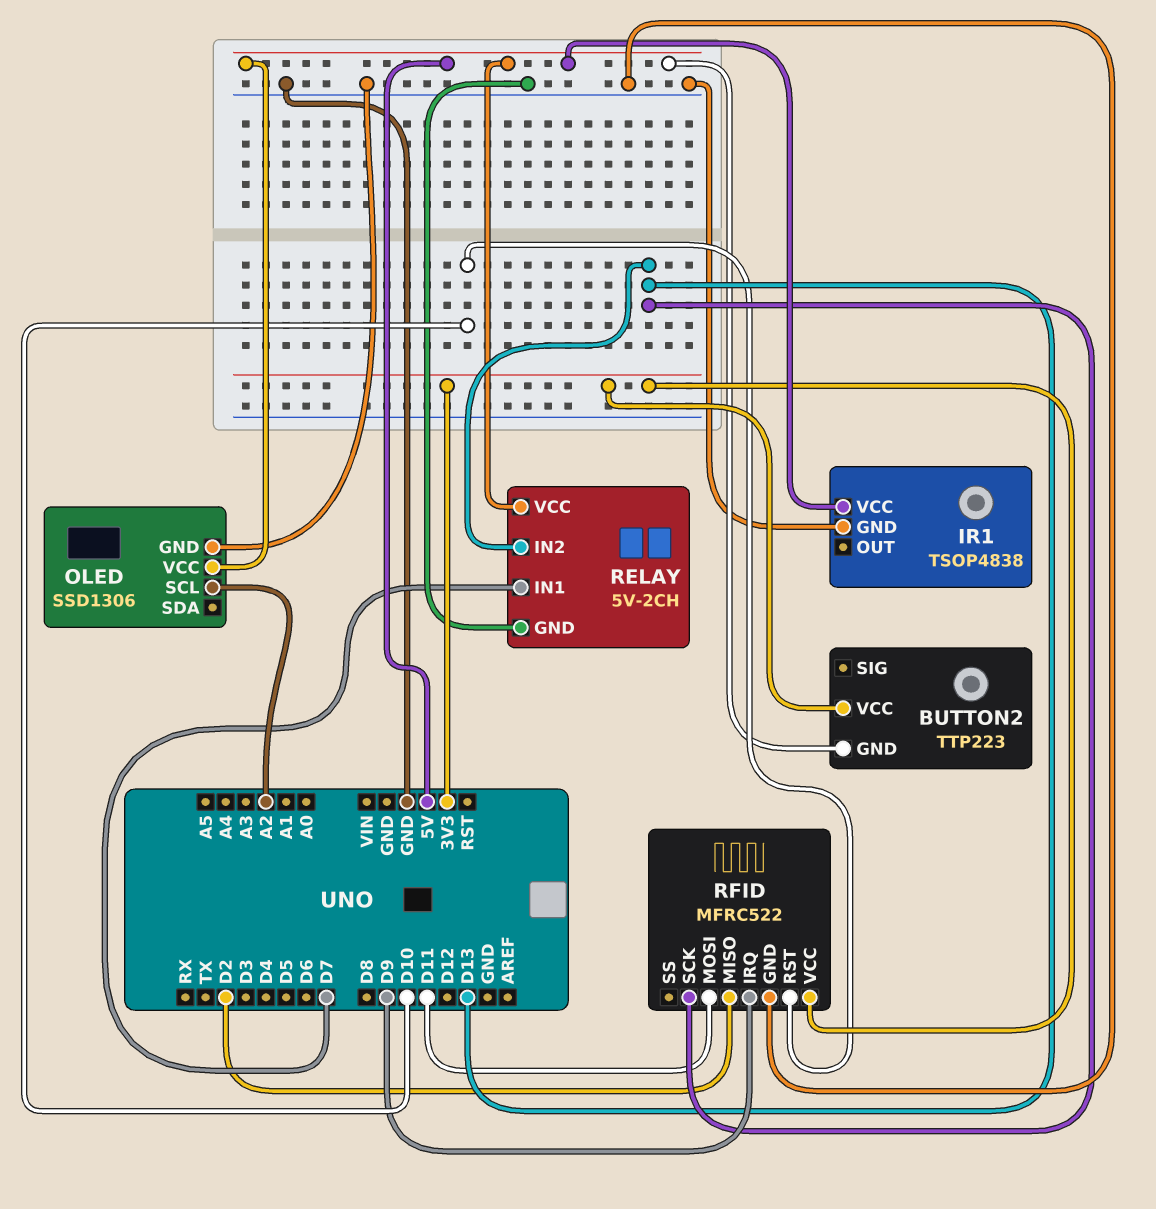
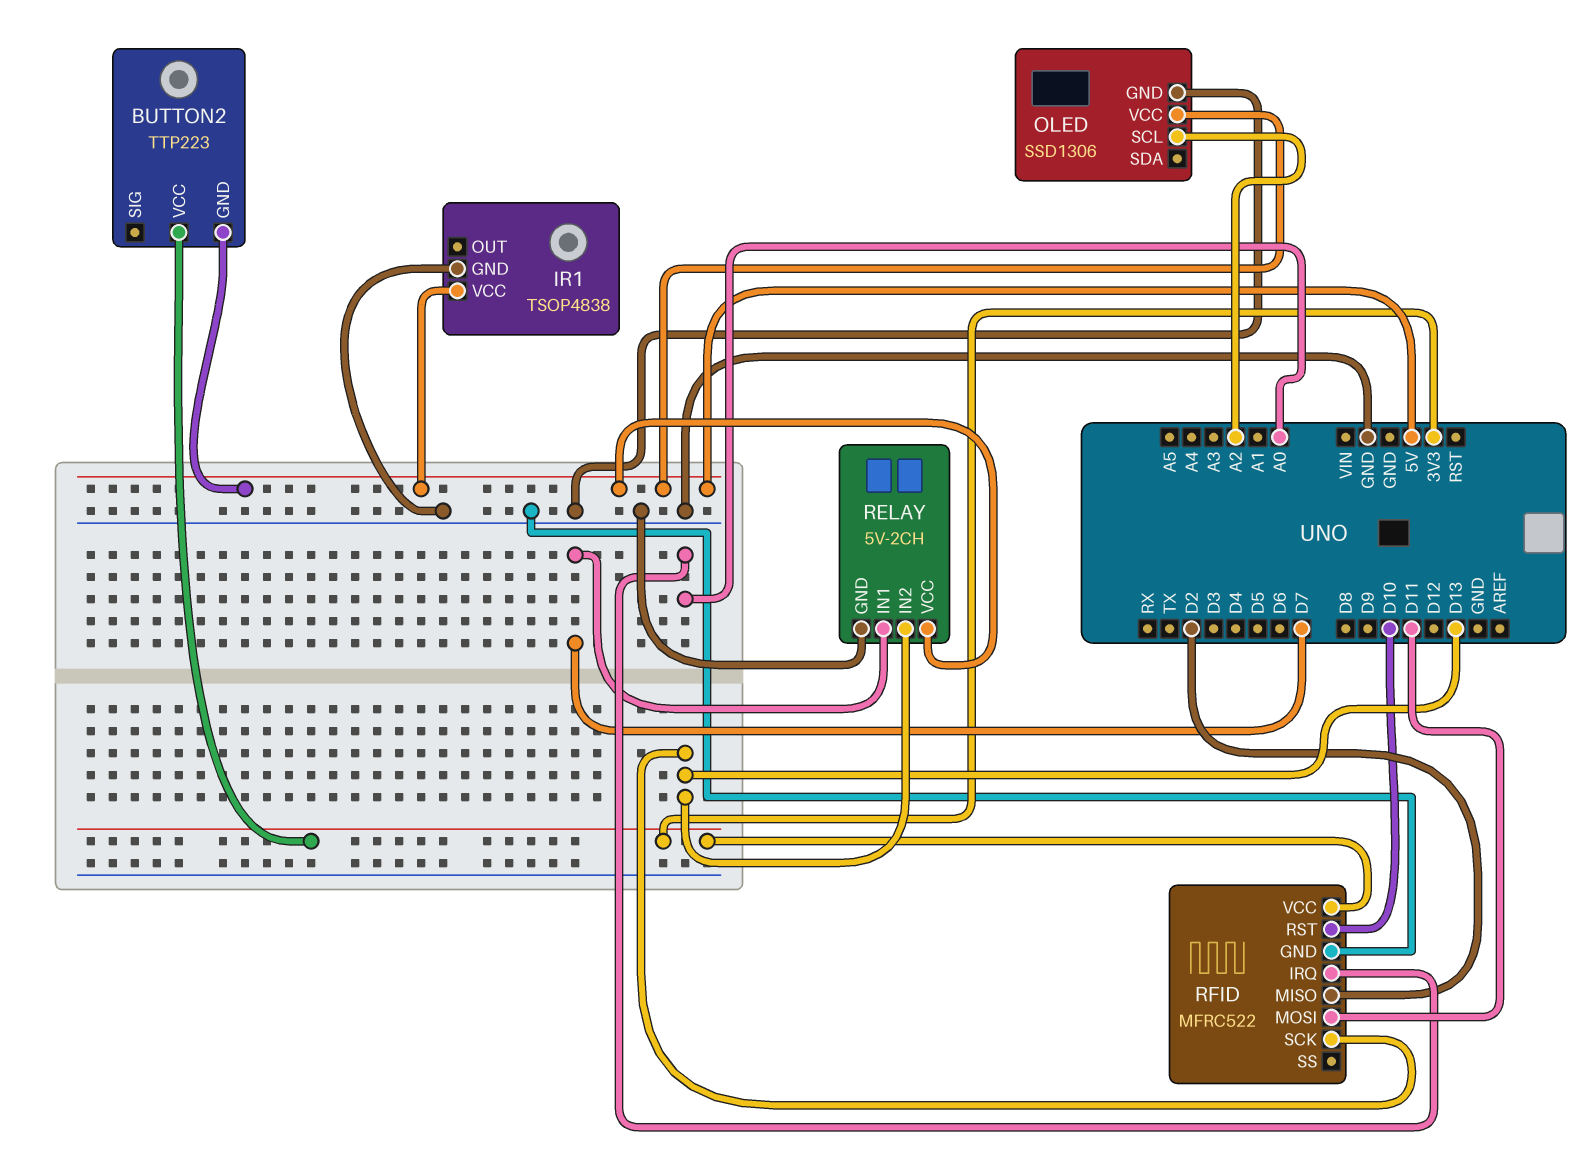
RFID pin IRQ: D9 -> A0

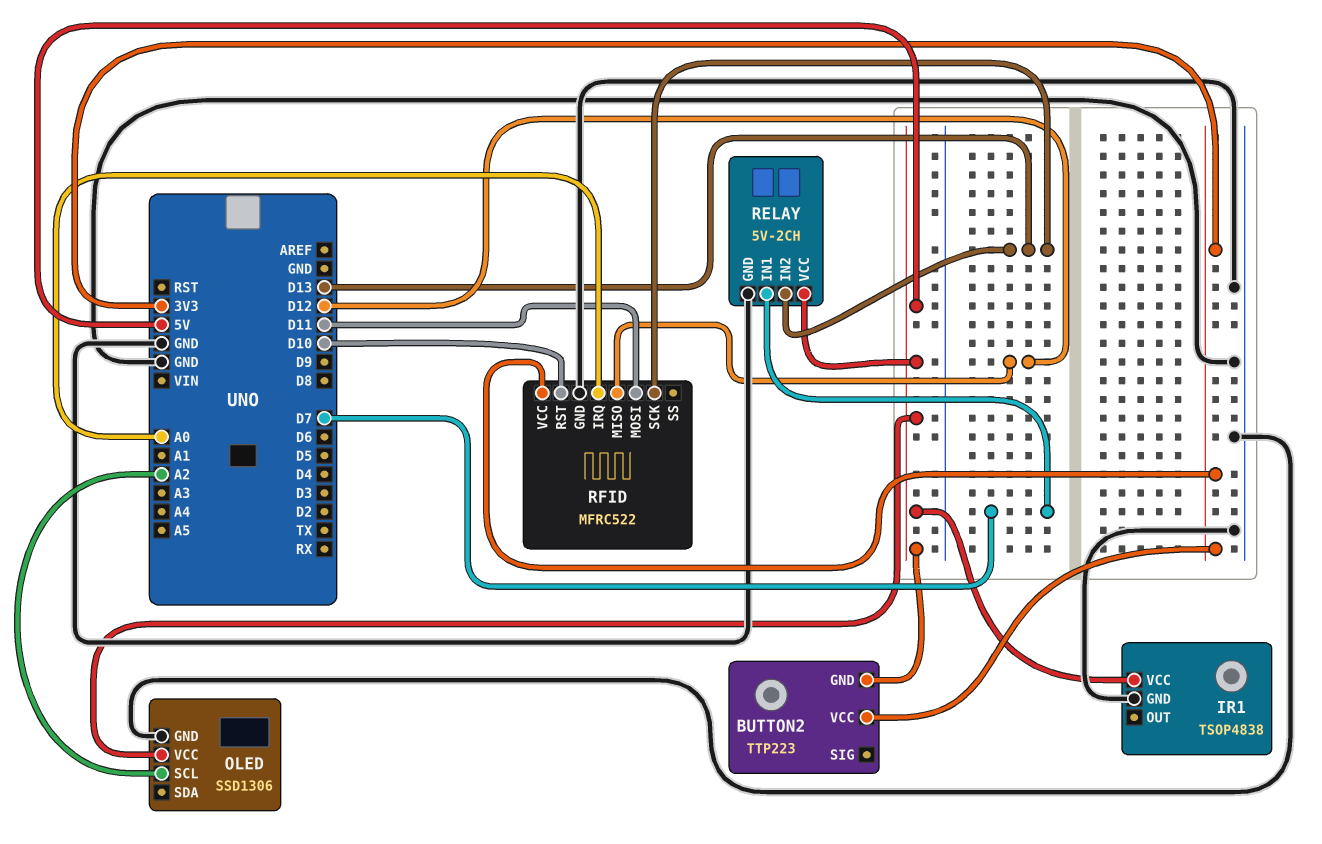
RFID pin MISO: D2 -> D12

